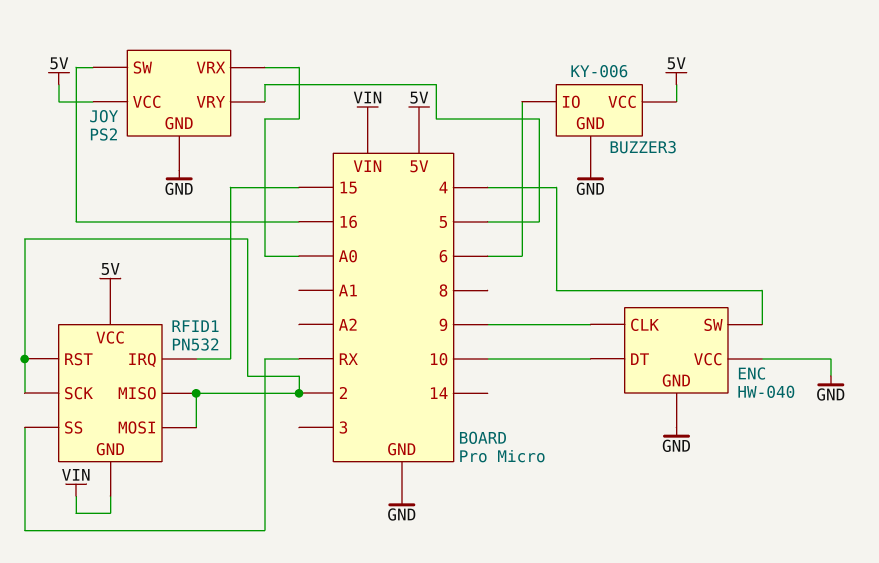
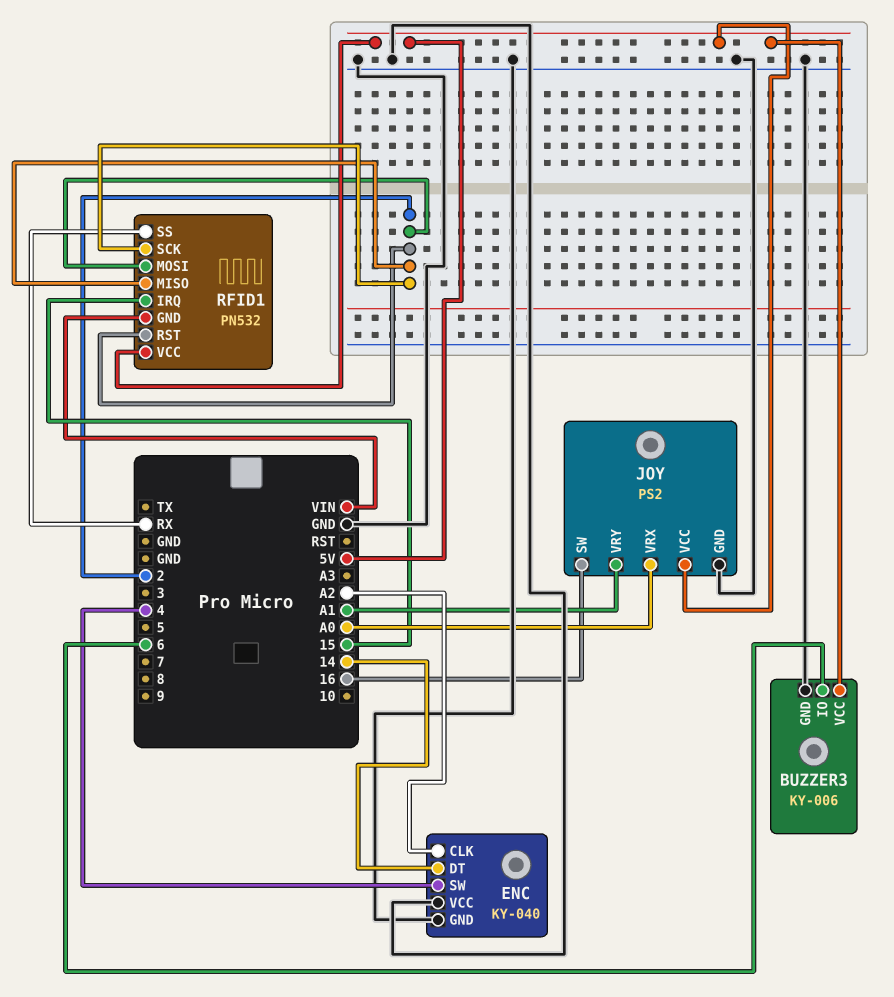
ENC: HW-040 -> KY-040
ENC pin CLK: 9 -> A2
ENC pin DT: 10 -> 14
JOY pin VRY: 5 -> A1

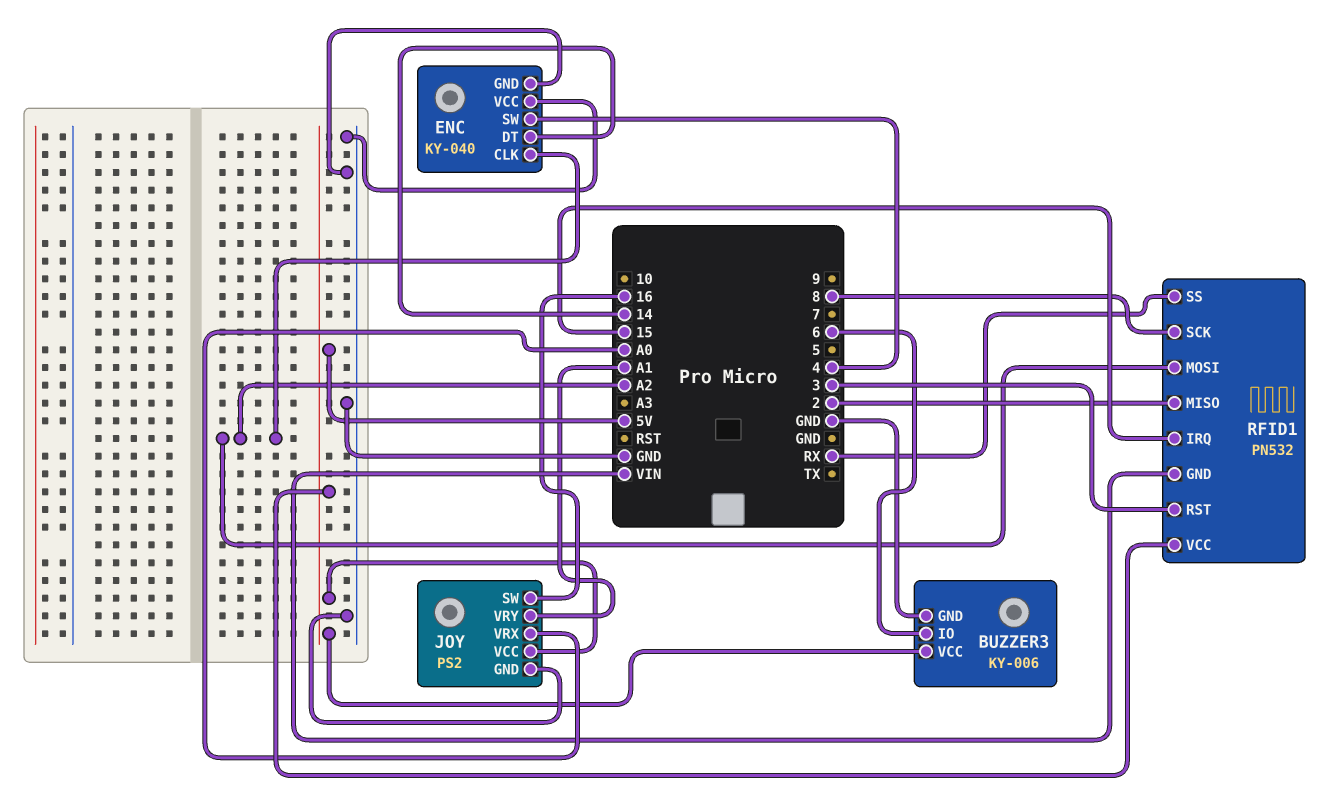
RFID1 pin MOSI: 2 -> A2
RFID1 pin RST: 2 -> 3
RFID1 pin SCK: 2 -> 8

